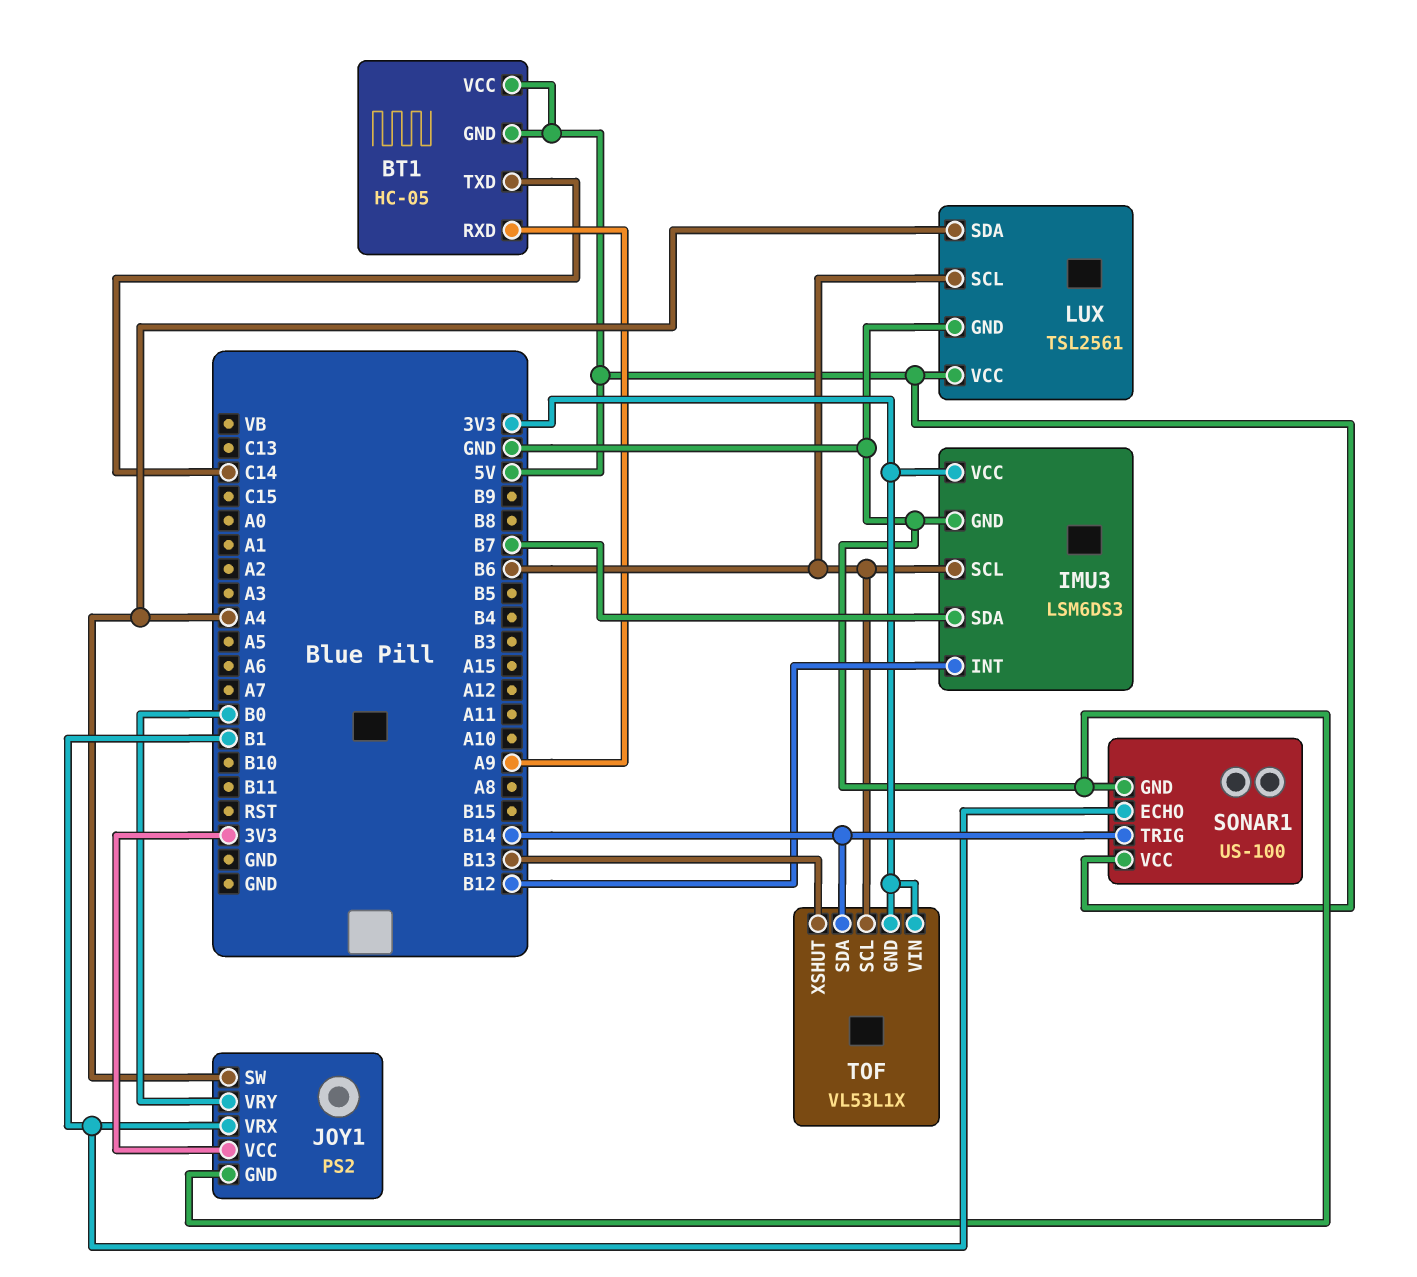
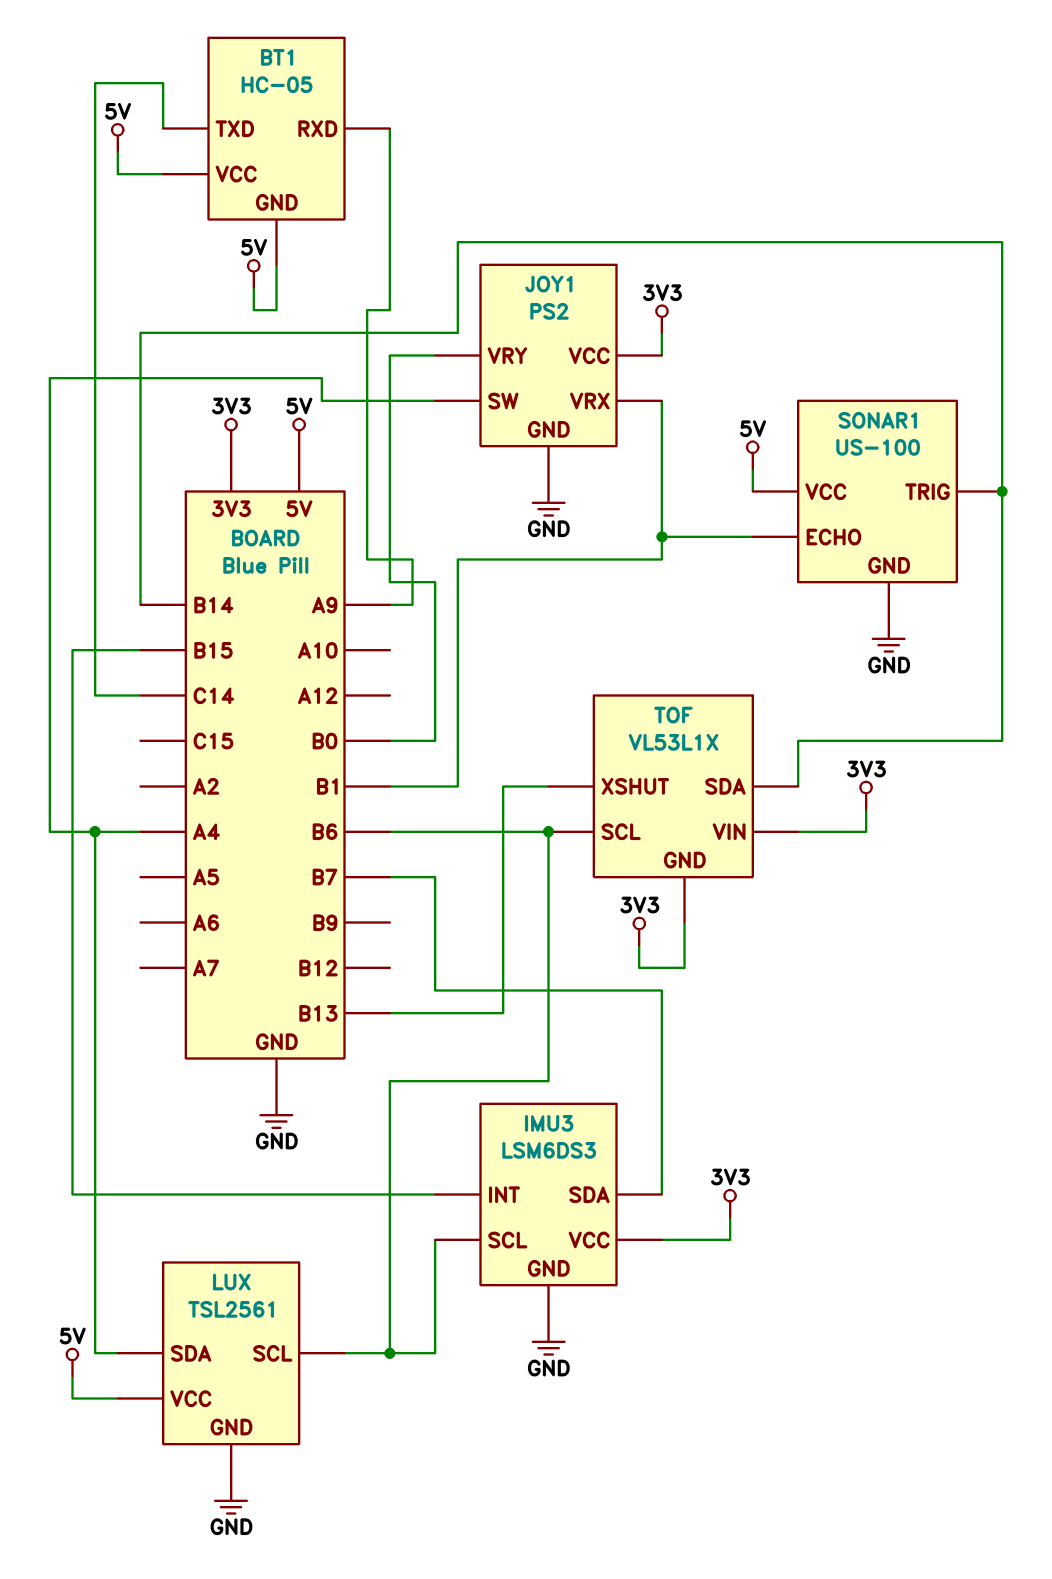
IMU3 pin INT: B12 -> B15

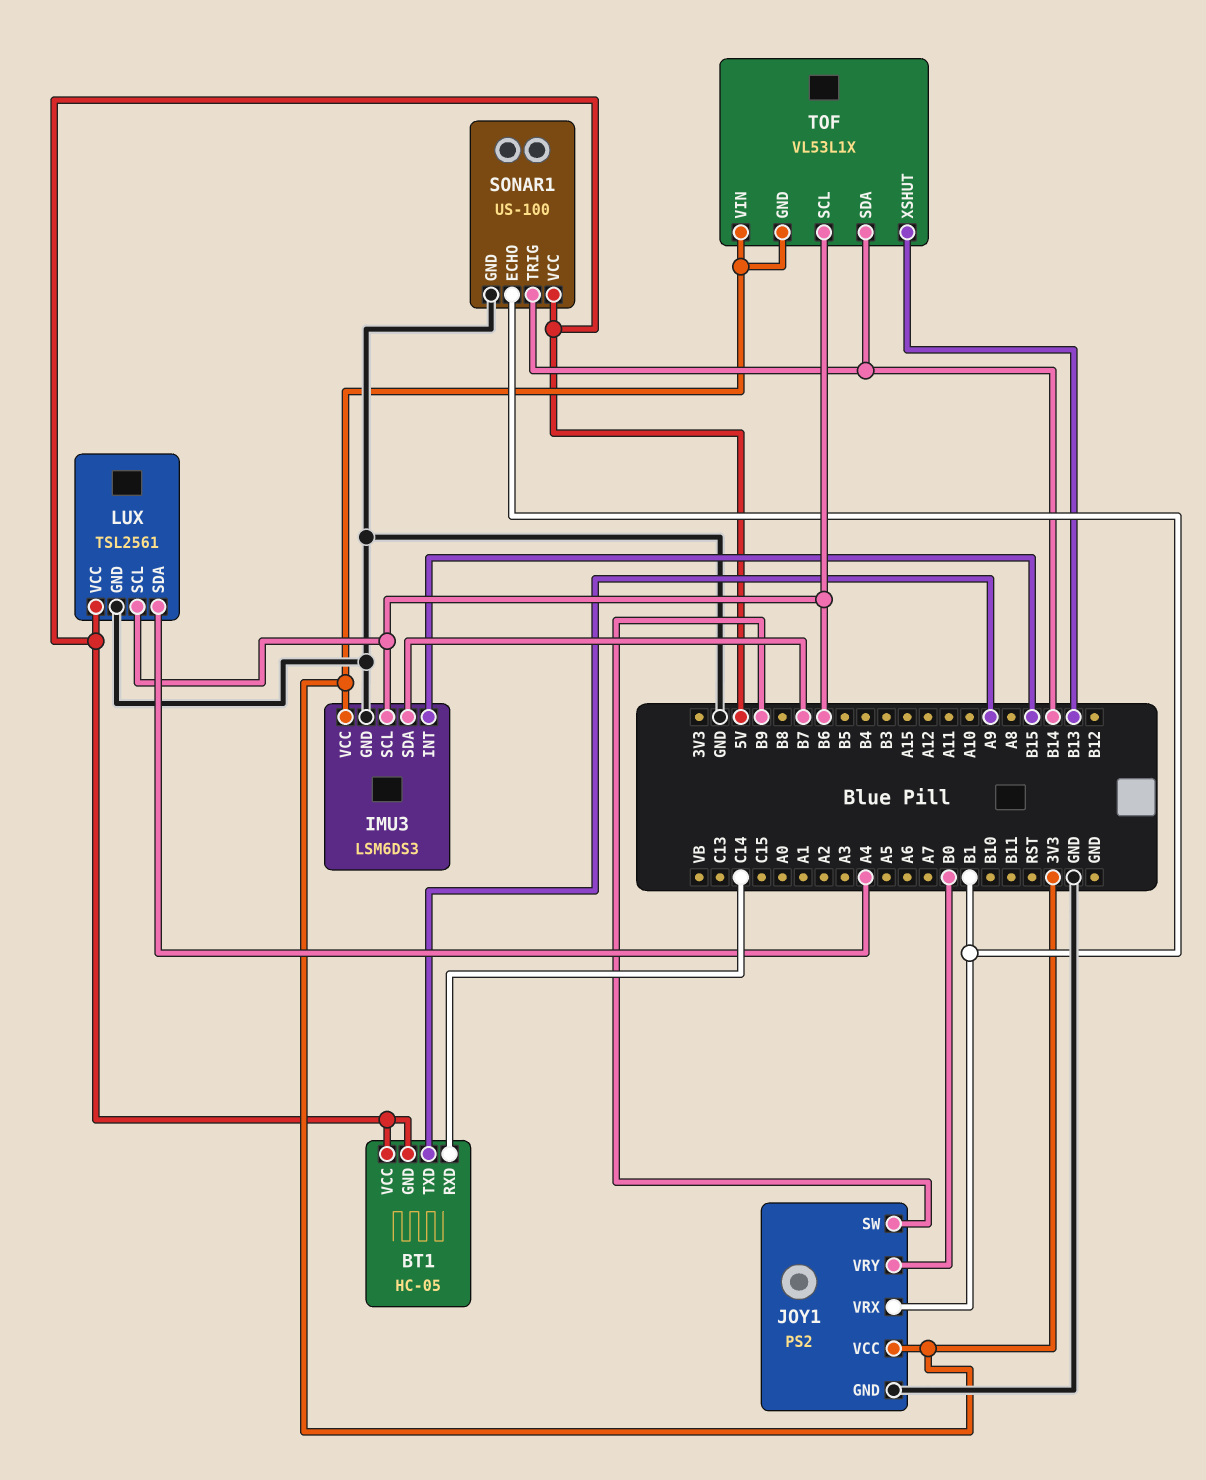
BT1 pin RXD: A9 -> C14
BT1 pin TXD: C14 -> A9
JOY1 pin SW: A4 -> B9

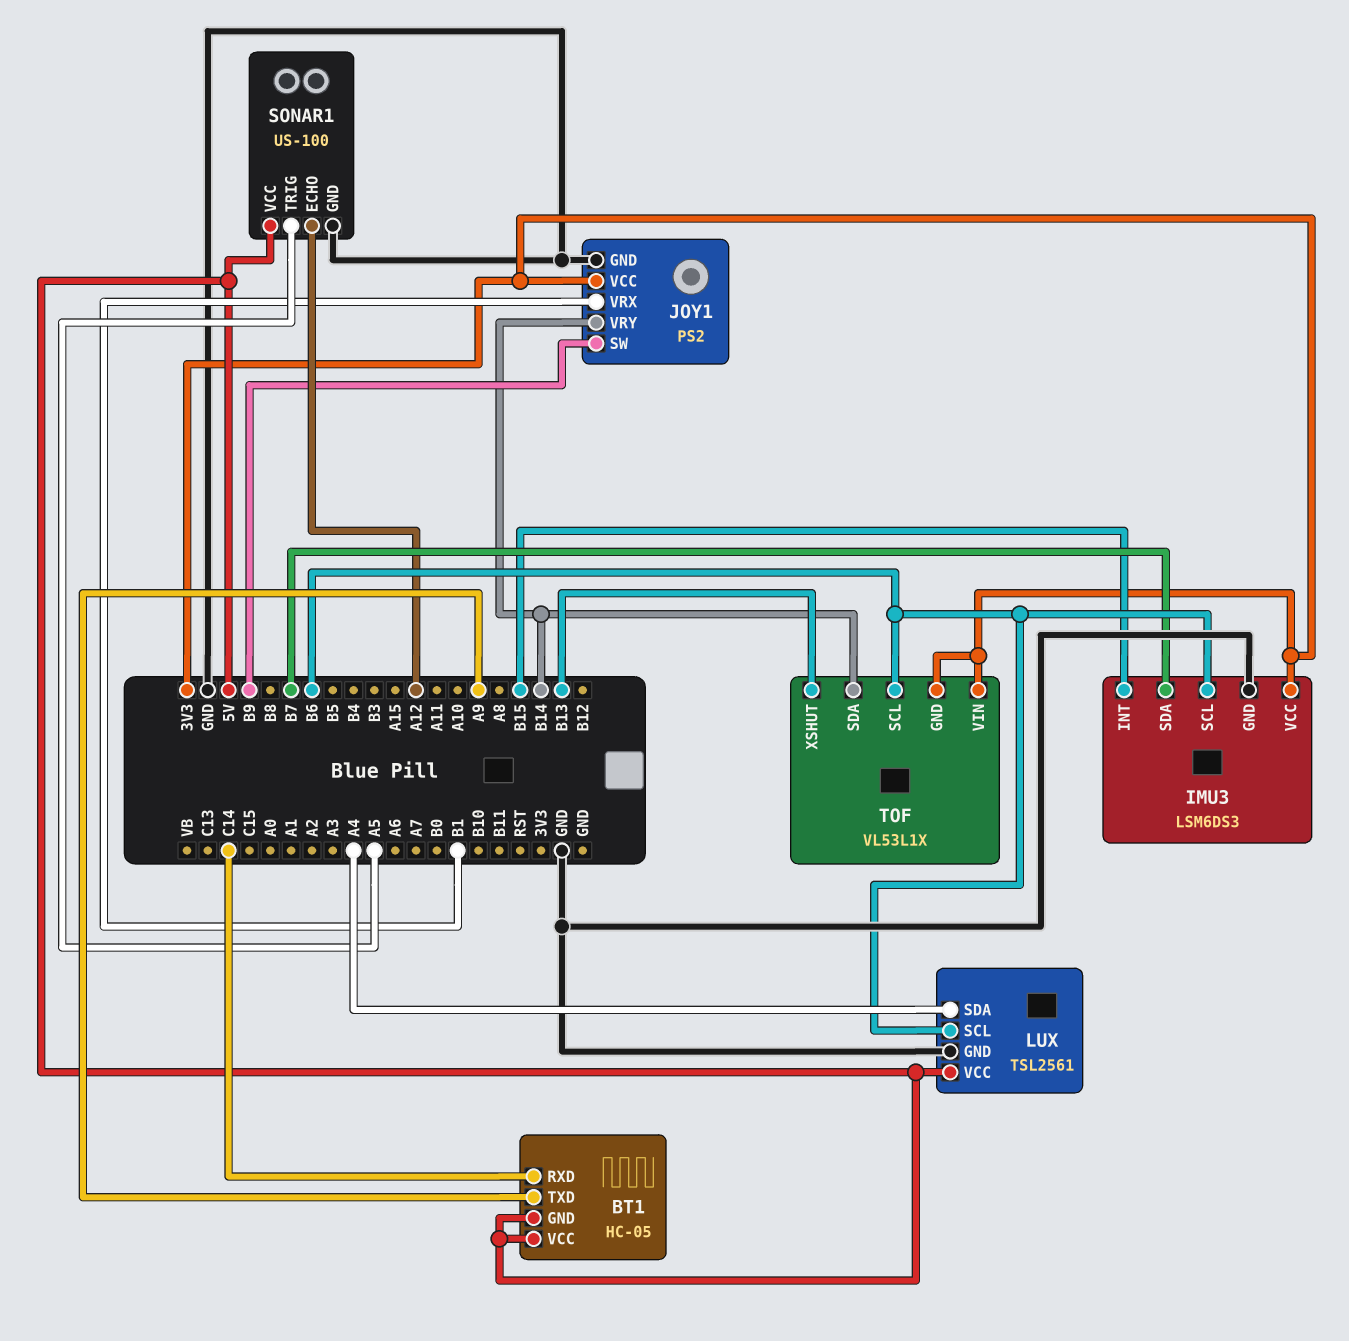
JOY1 pin VRY: B0 -> B14
SONAR1 pin ECHO: B1 -> A12
SONAR1 pin TRIG: B14 -> A5

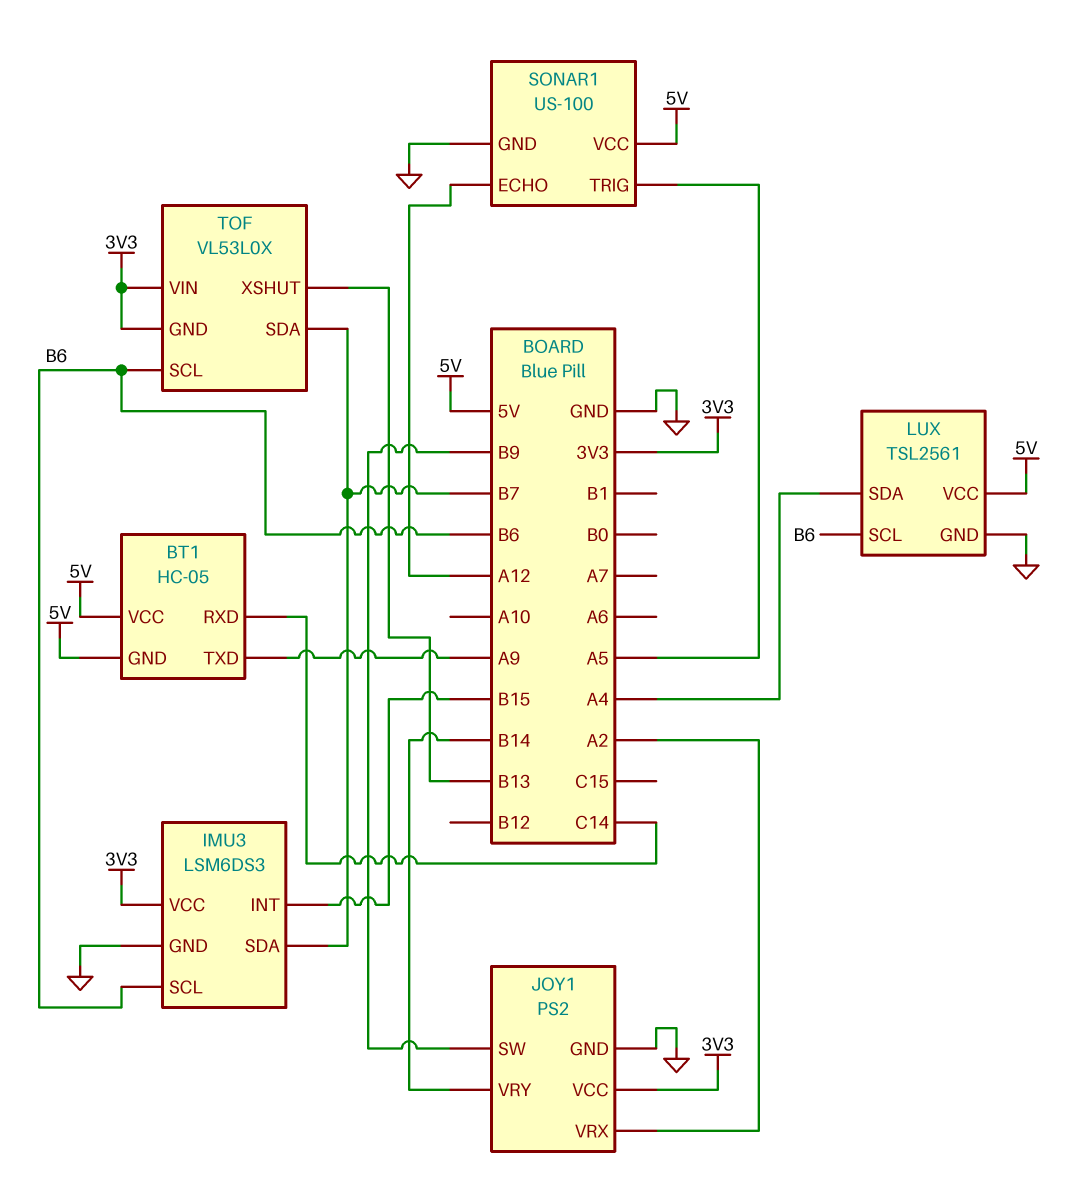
JOY1 pin VRX: B1 -> A2
TOF: VL53L1X -> VL53L0X
TOF pin SDA: B14 -> B7

